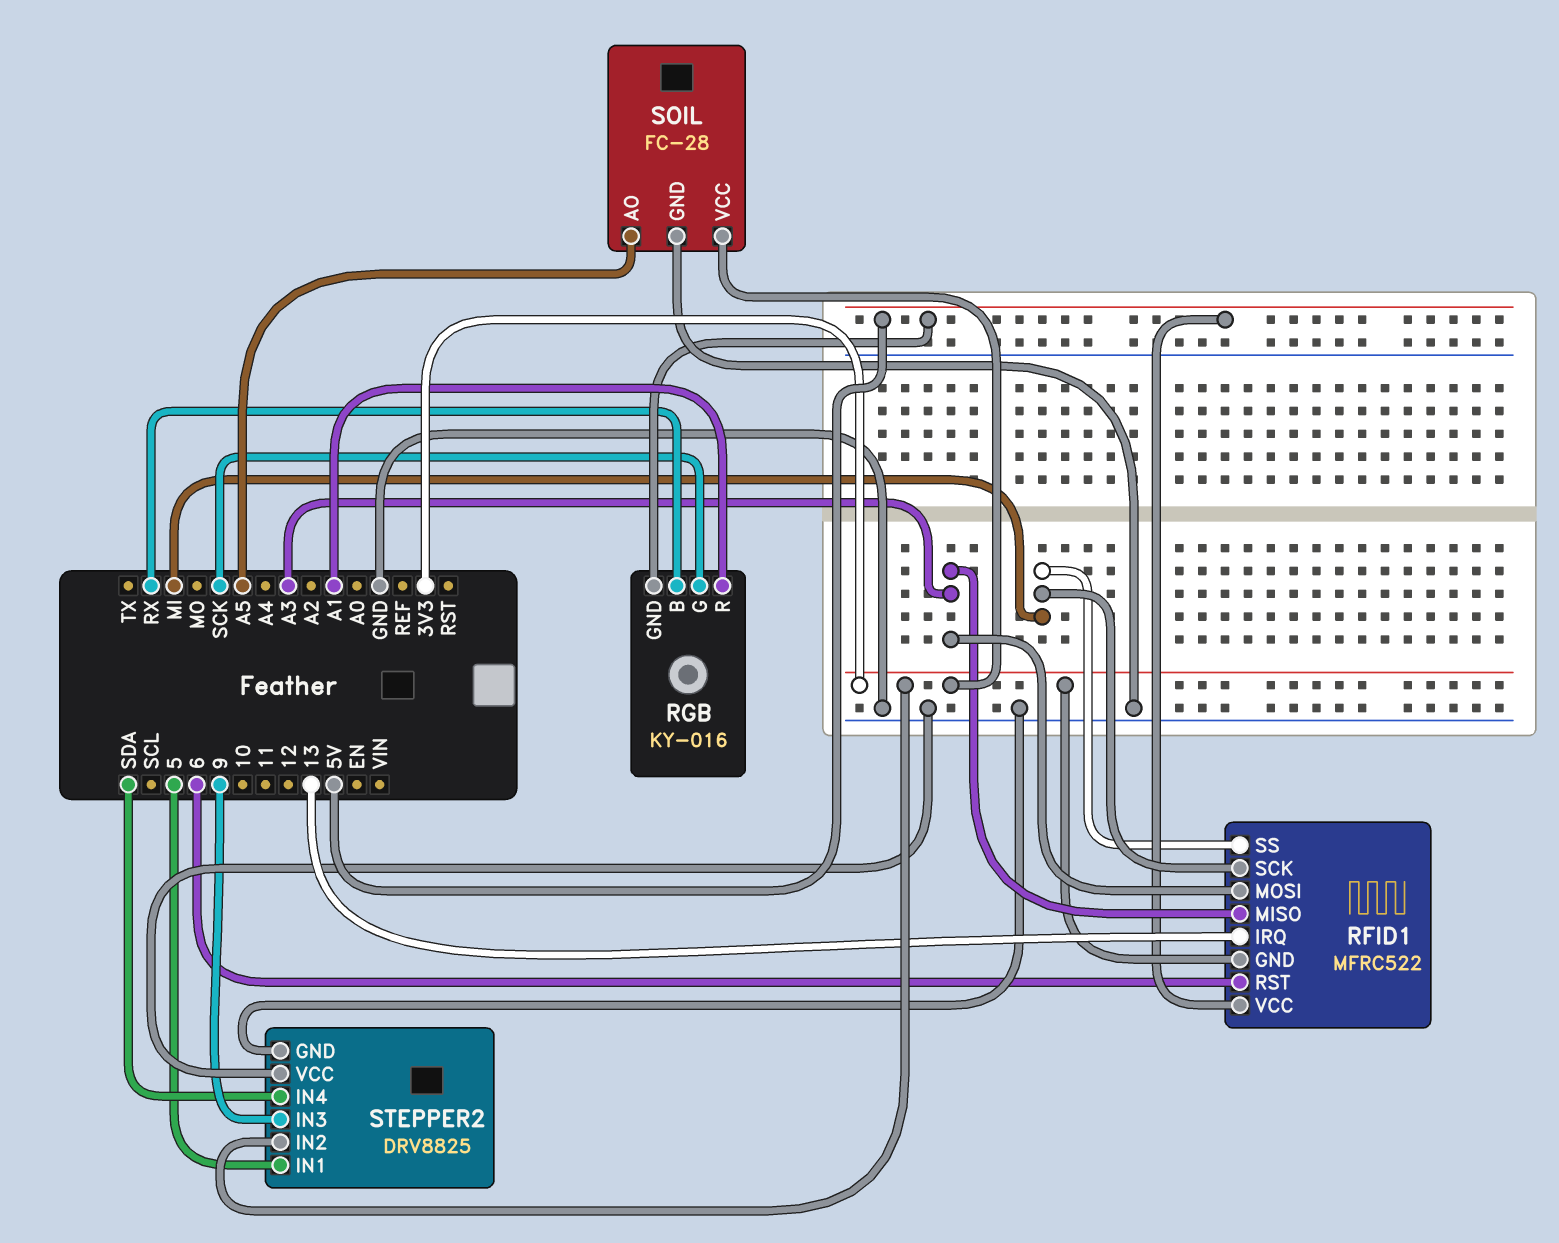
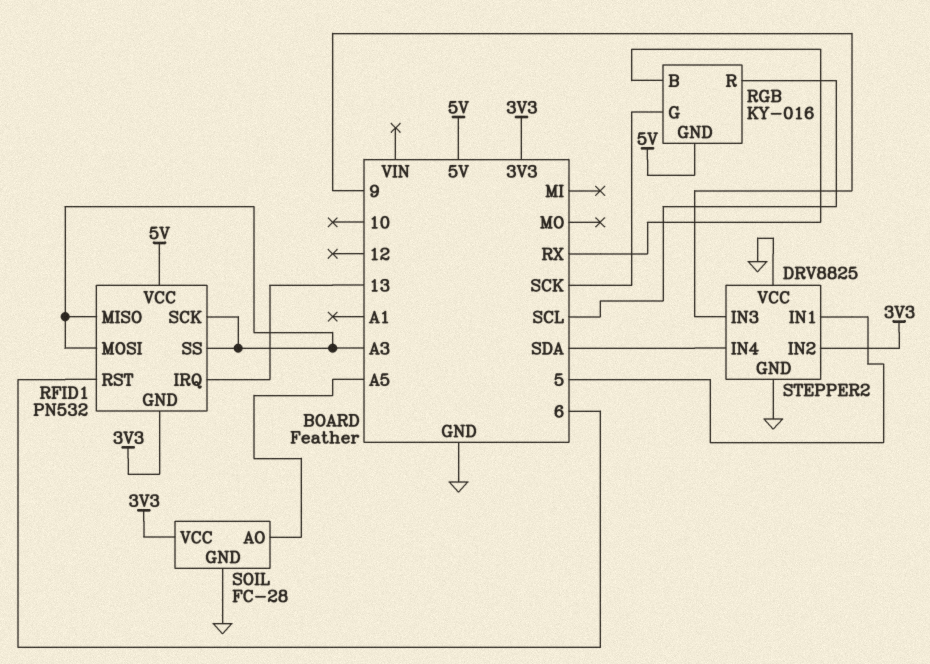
RFID1: MFRC522 -> PN532
RFID1 pin SCK: MI -> A3
RFID1 pin SS: MI -> A3
RGB pin R: A1 -> SCL

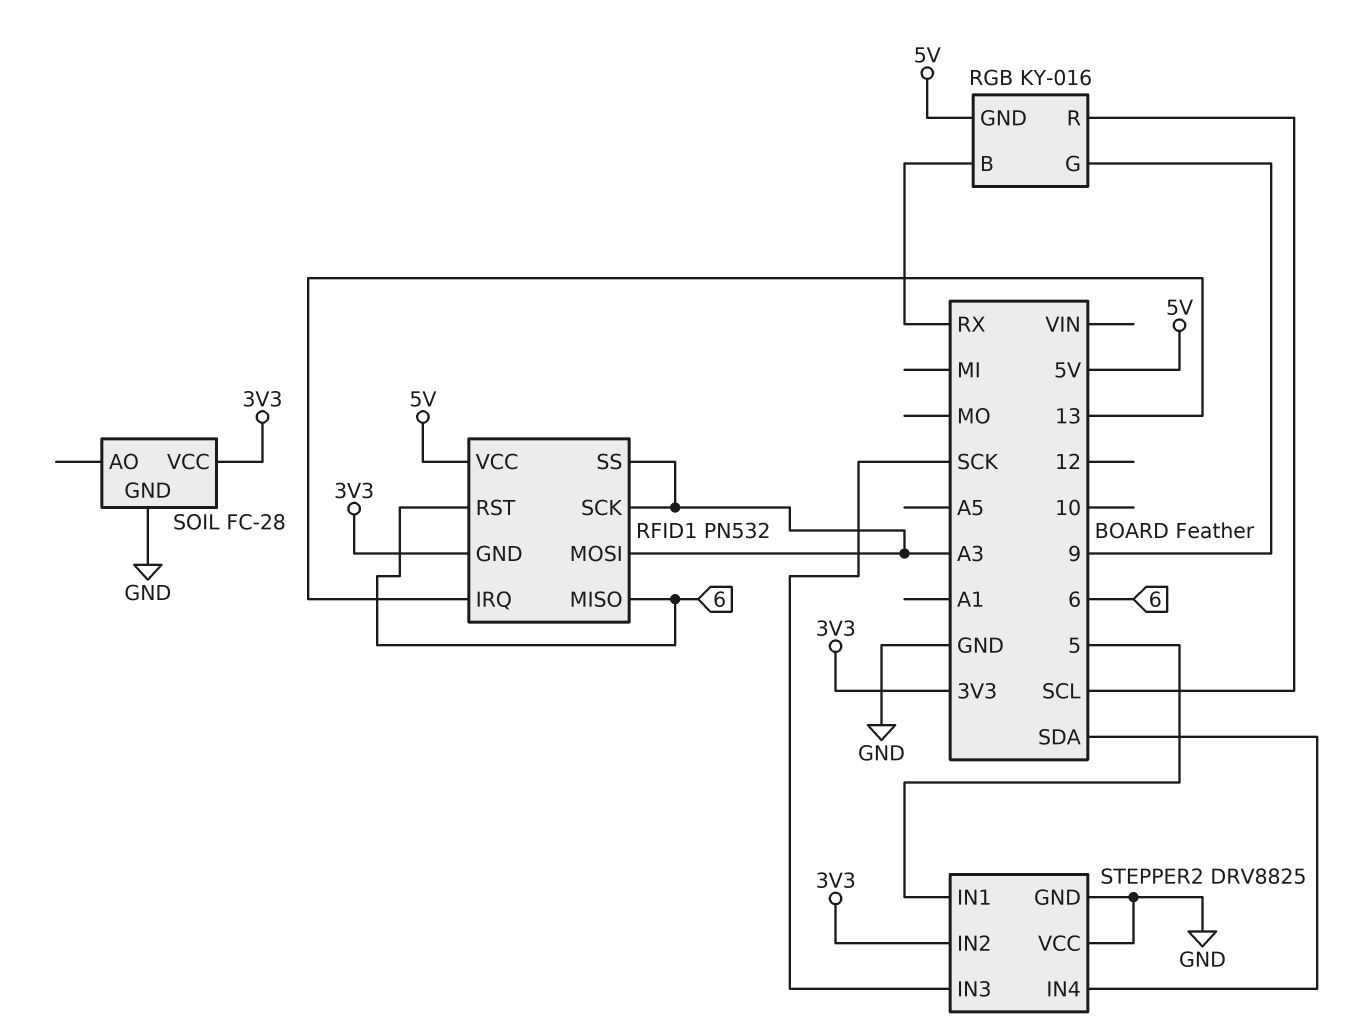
RFID1 pin MISO: A3 -> 6
RGB pin G: SCK -> 9
SOIL pin AO: A5 -> none
STEPPER2 pin IN3: 9 -> SCK

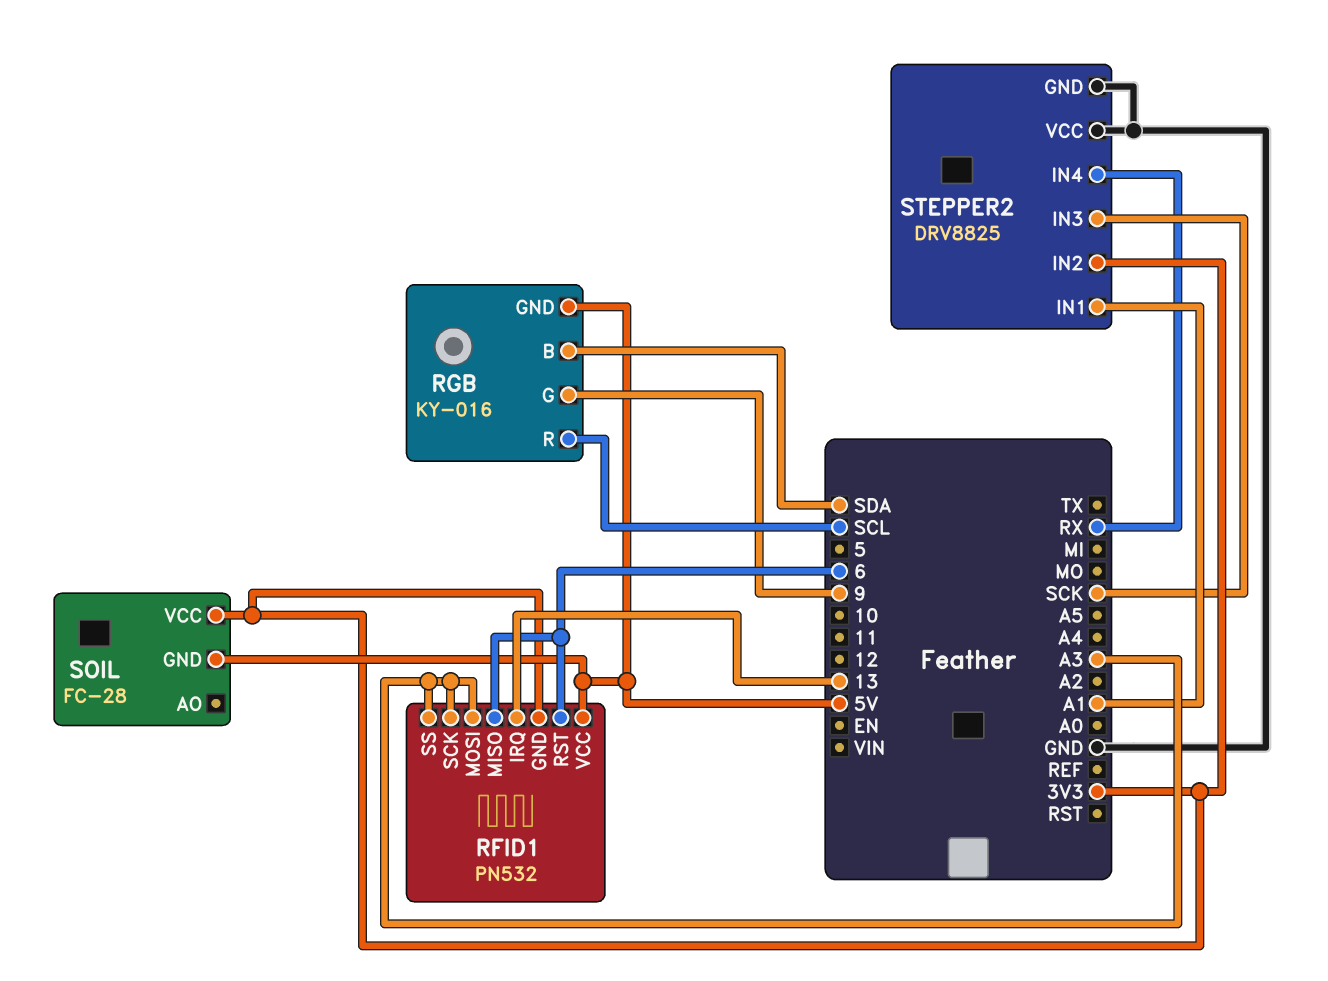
RGB pin B: RX -> SDA
SOIL pin GND: GND -> 5V
STEPPER2 pin IN1: 5 -> A1
STEPPER2 pin IN4: SDA -> RX

